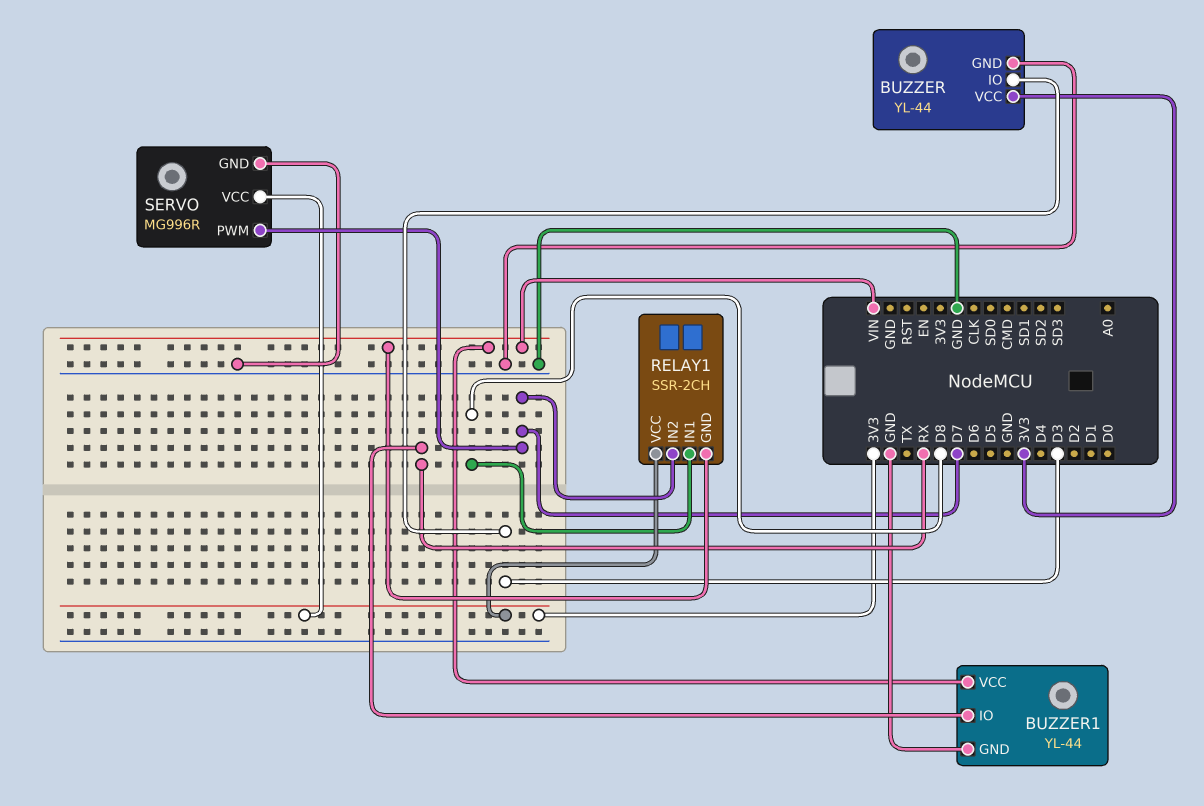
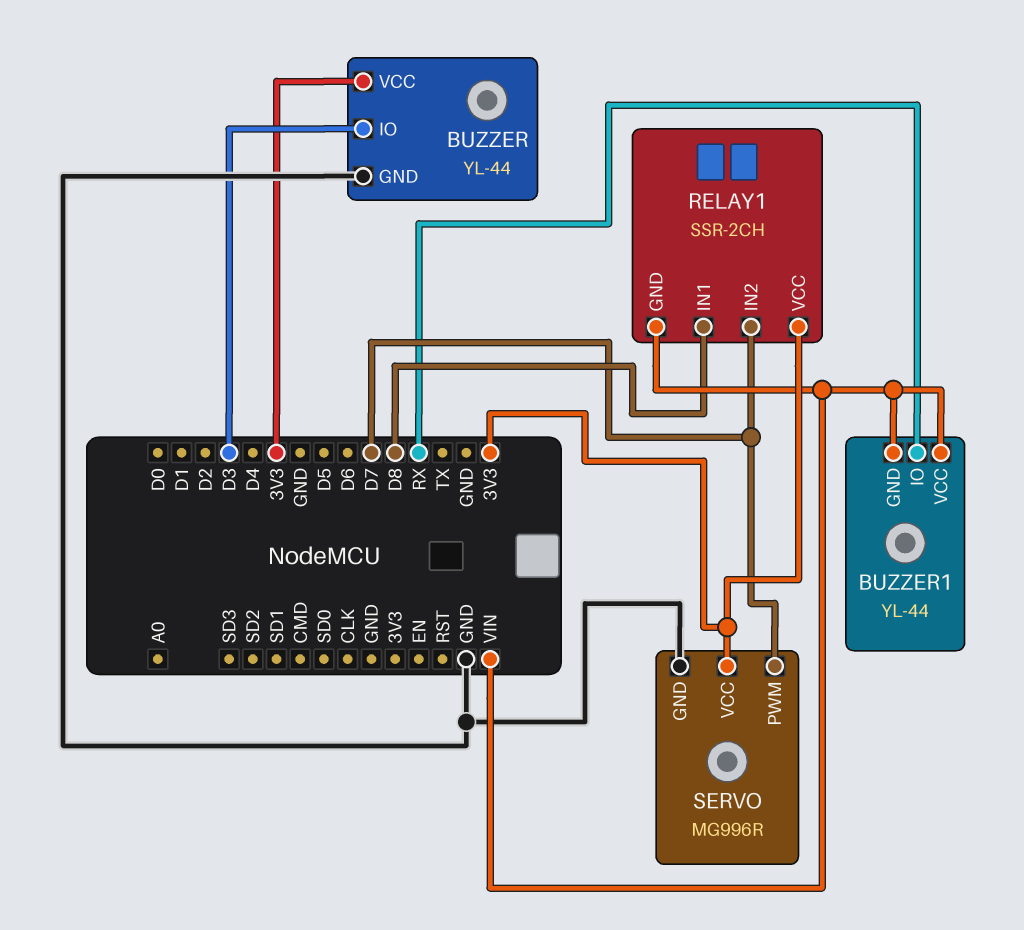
BUZZER1 pin GND: GND -> VIN

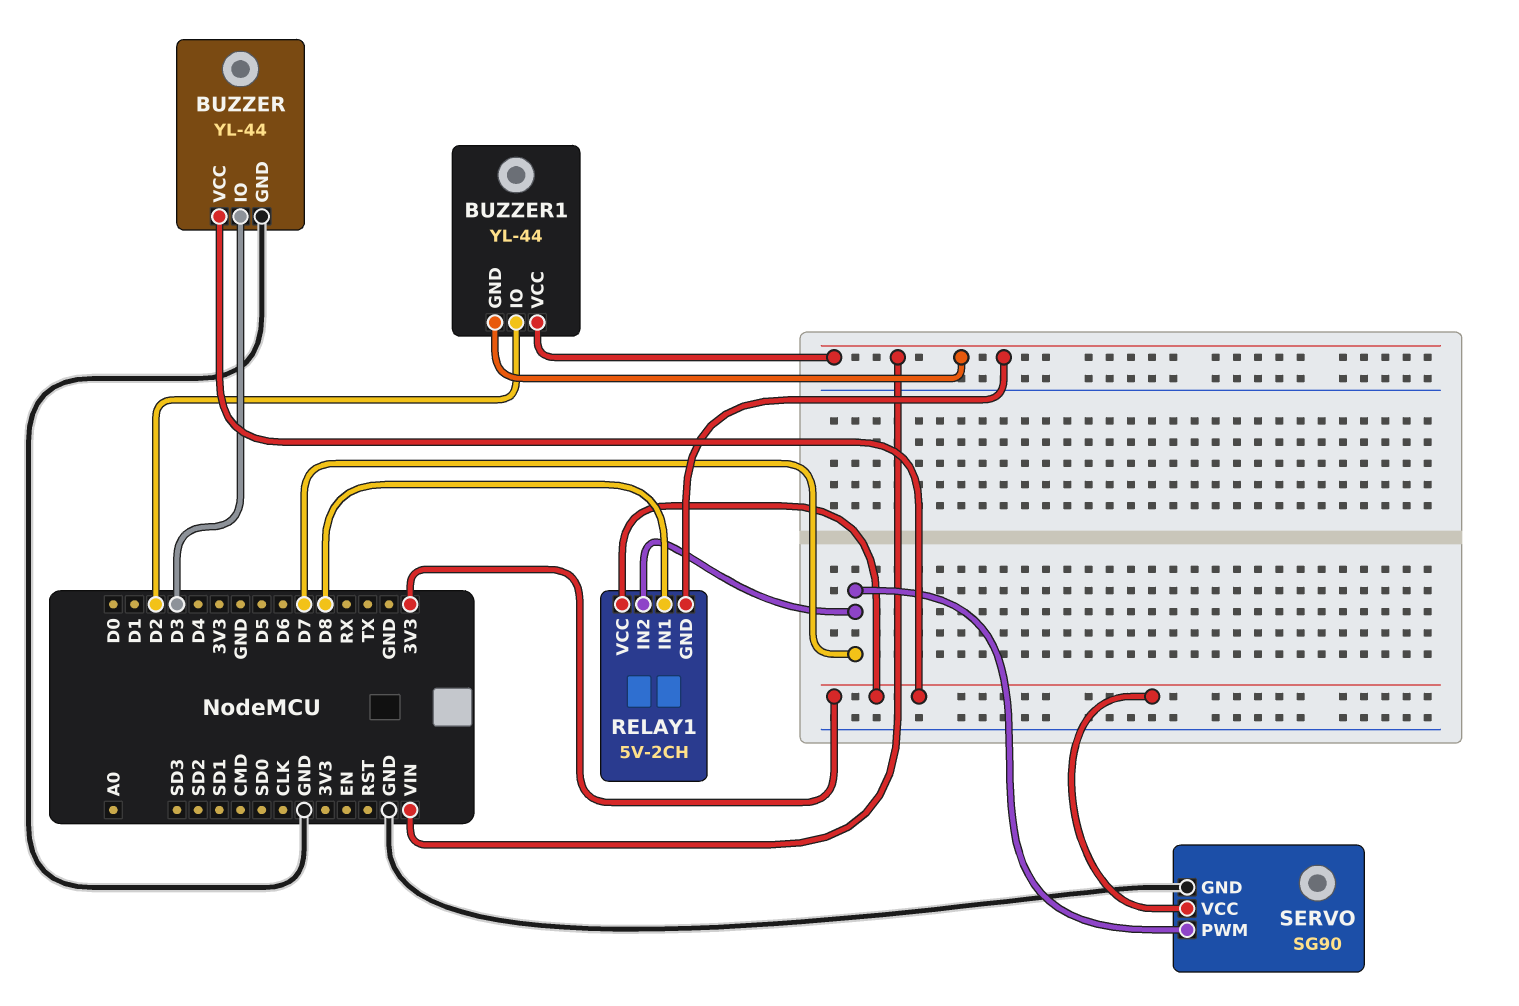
BUZZER1 pin IO: RX -> D2
RELAY1: SSR-2CH -> 5V-2CH
SERVO: MG996R -> SG90

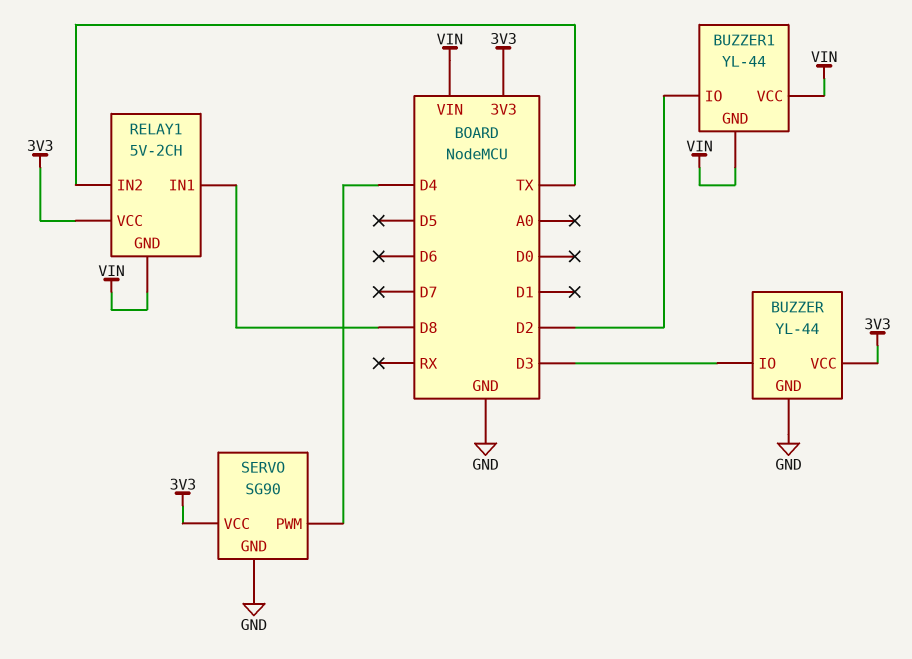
RELAY1 pin IN2: D7 -> TX
SERVO pin PWM: D7 -> D4

